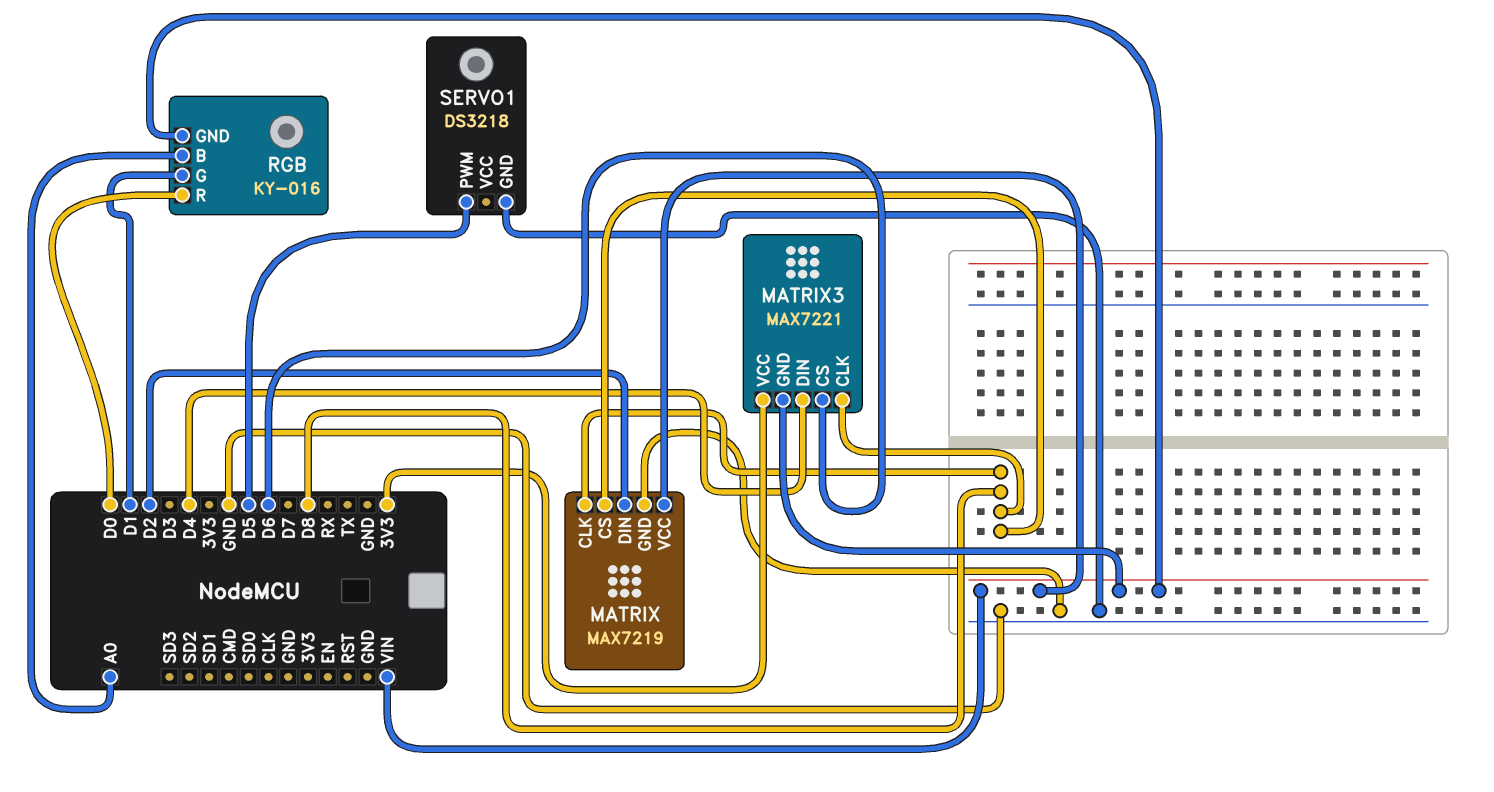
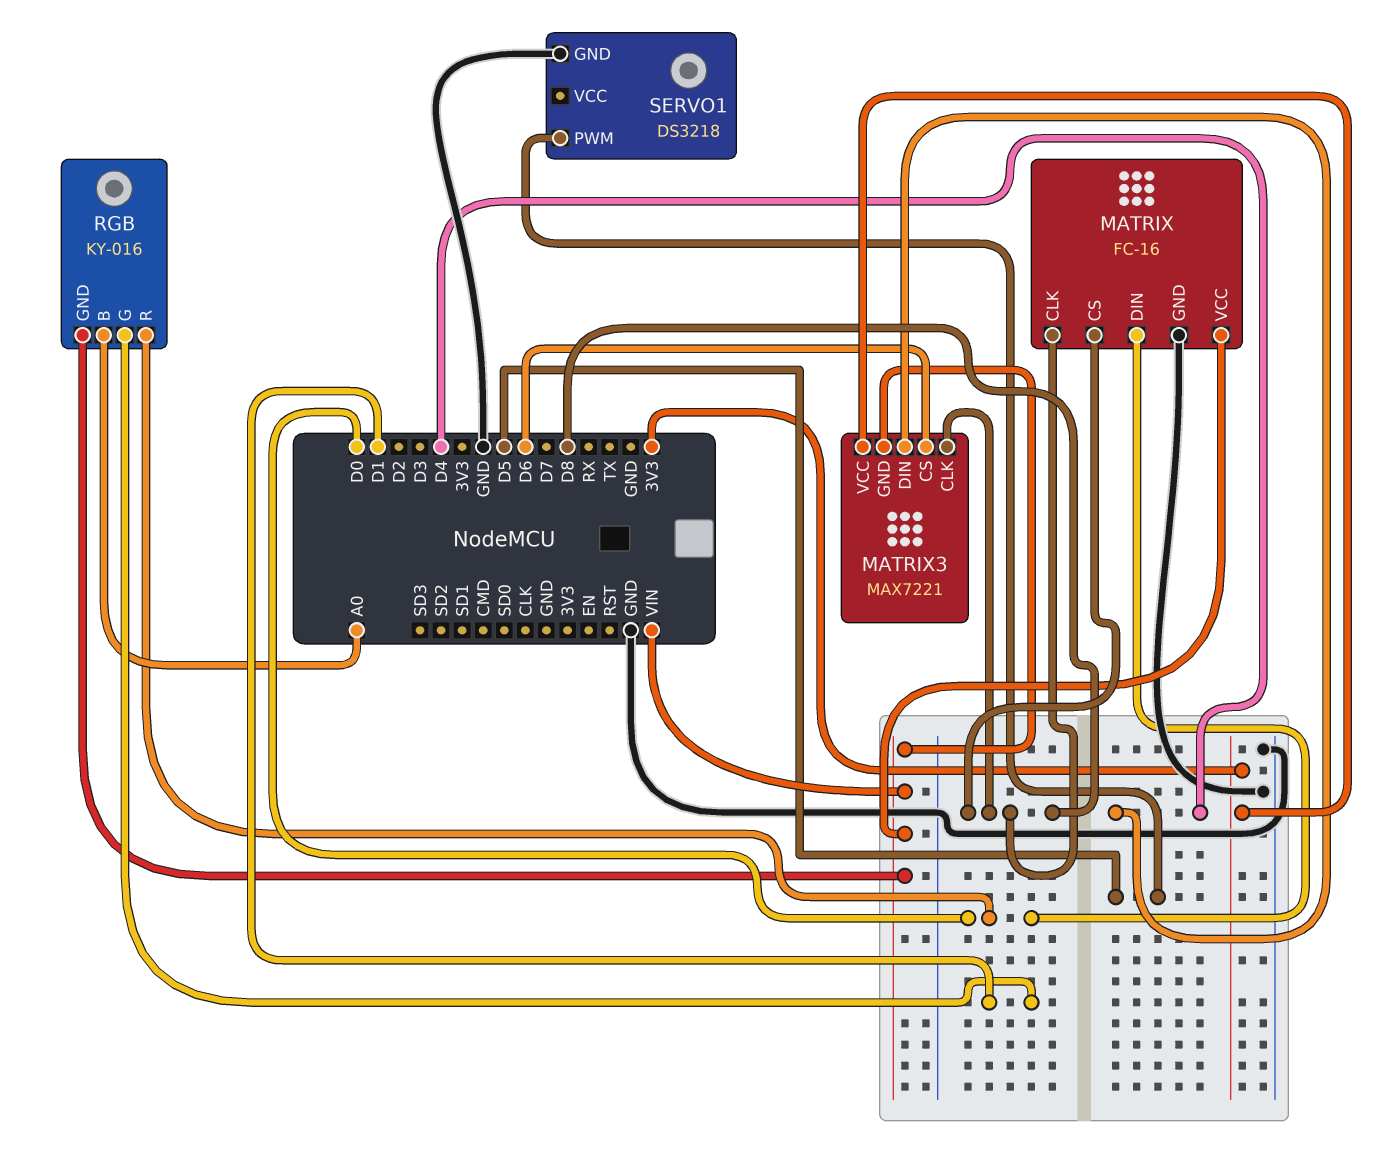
MATRIX: MAX7219 -> FC-16
MATRIX pin DIN: D2 -> D0

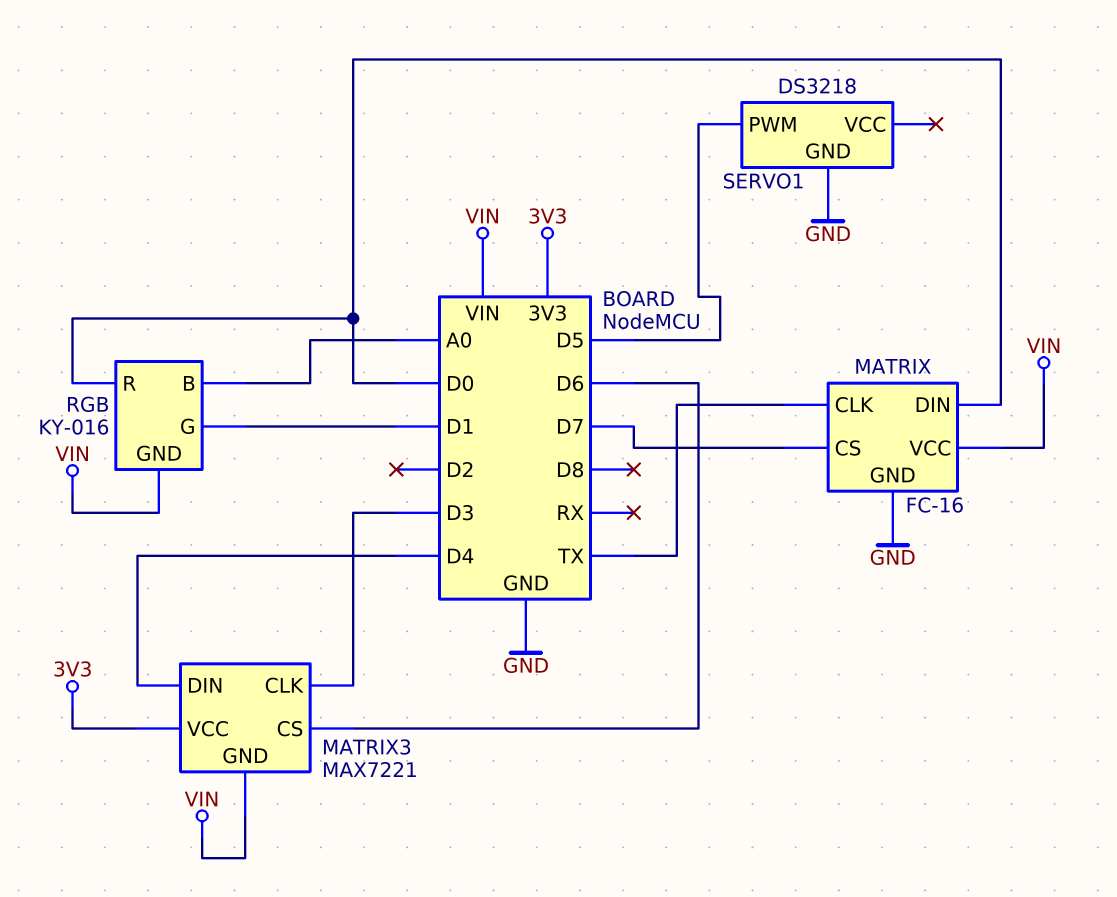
MATRIX pin CLK: D8 -> TX
MATRIX pin CS: D8 -> D7
MATRIX3 pin CLK: D8 -> D3

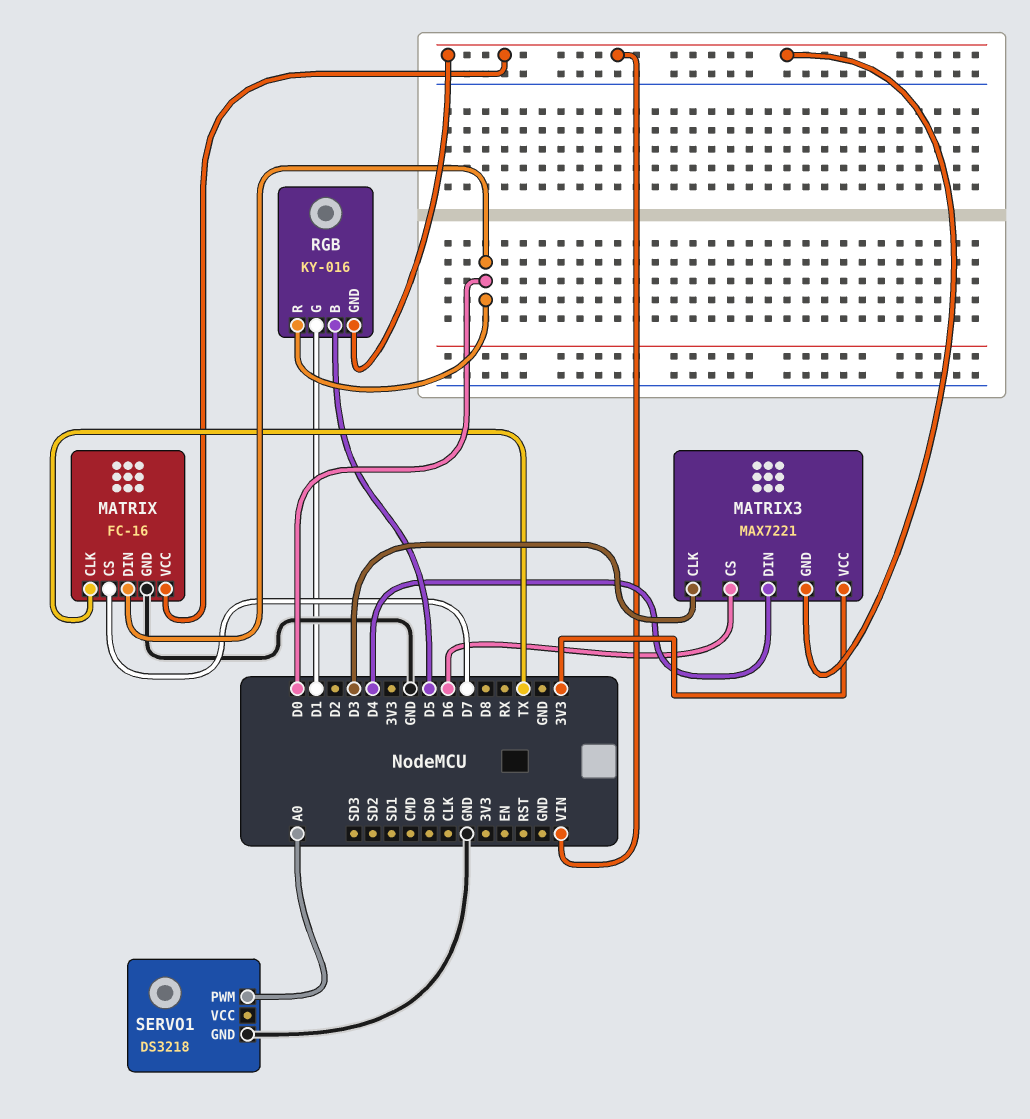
RGB pin B: A0 -> D5
SERVO1 pin PWM: D5 -> A0

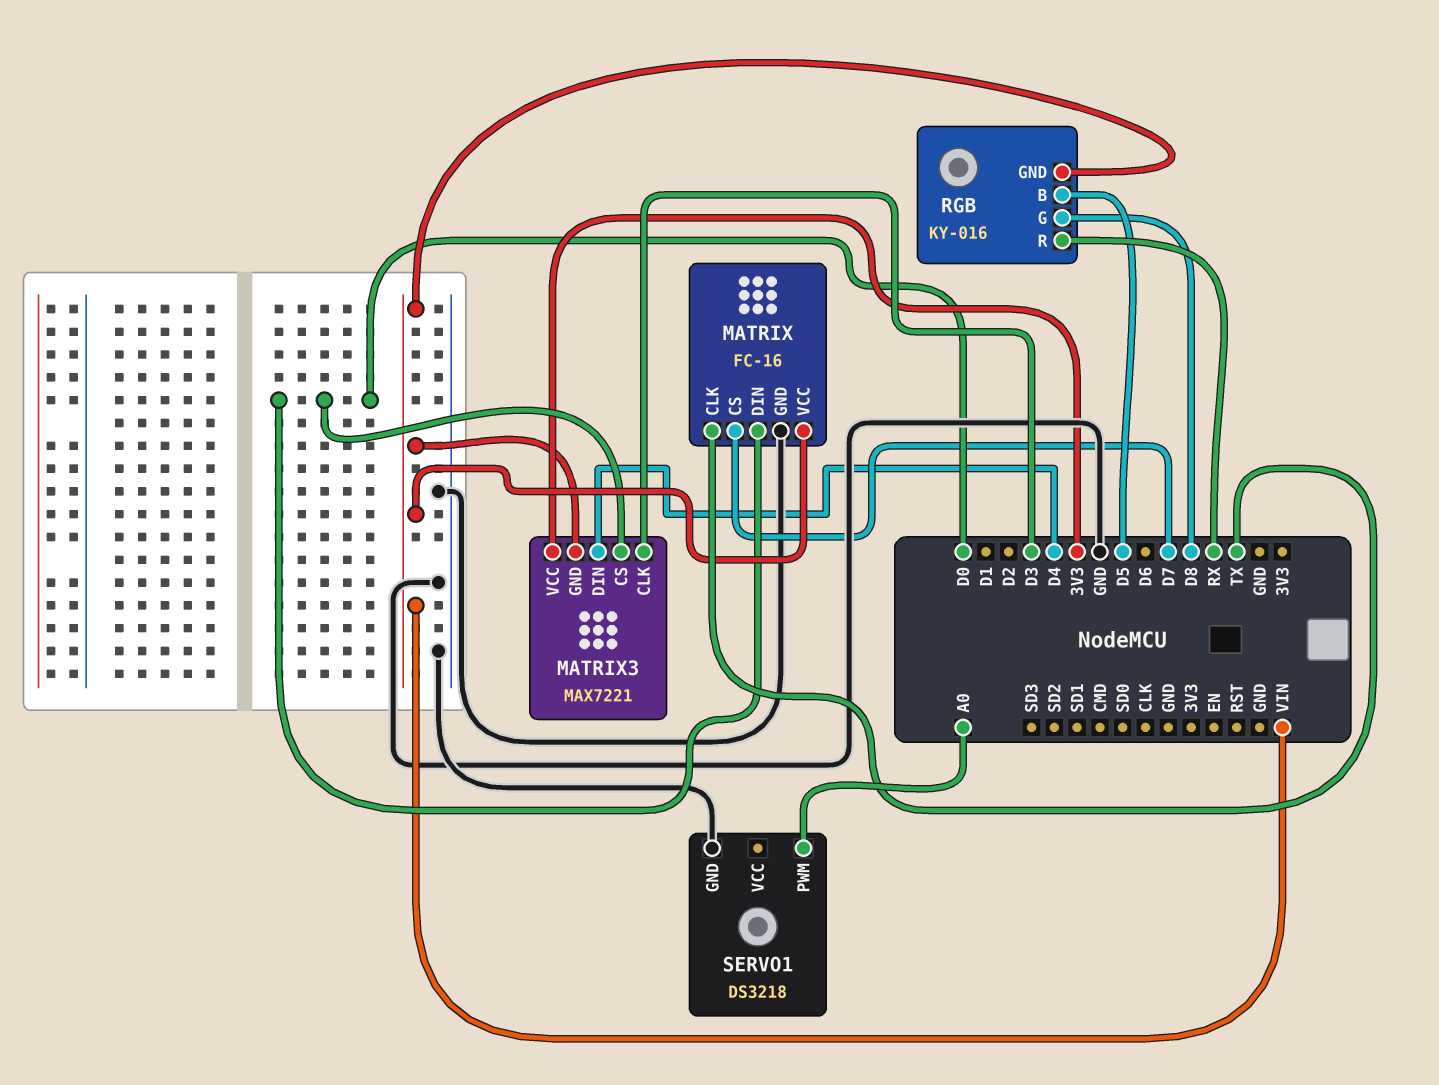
MATRIX3 pin CS: D6 -> D0
RGB pin G: D1 -> D8
RGB pin R: D0 -> RX

